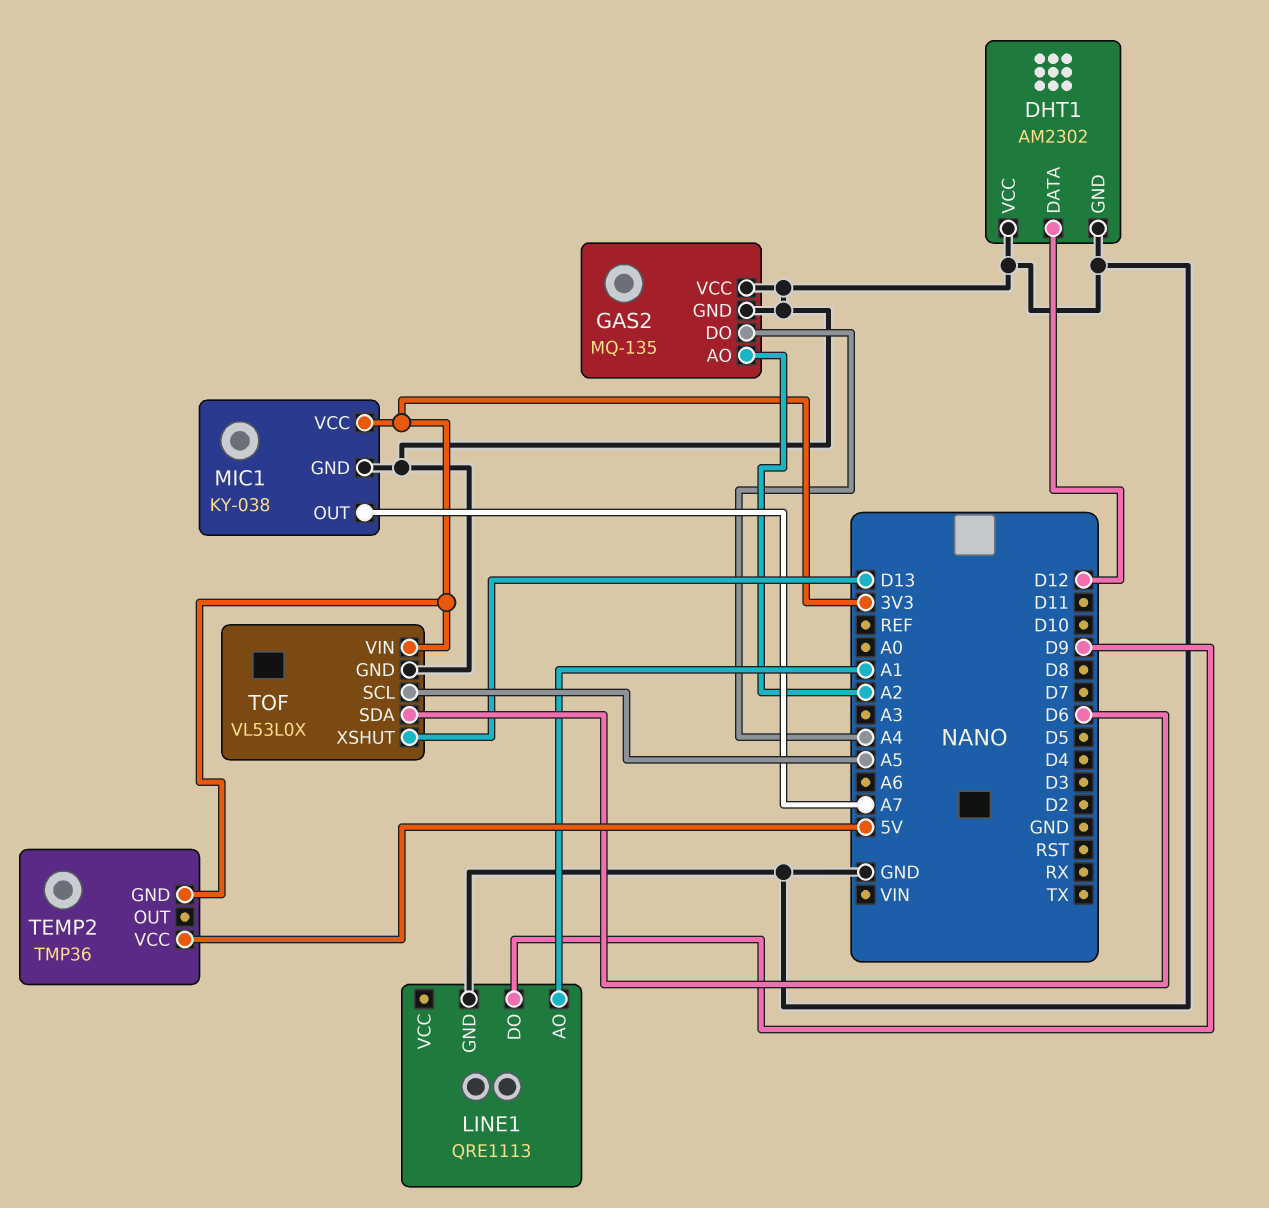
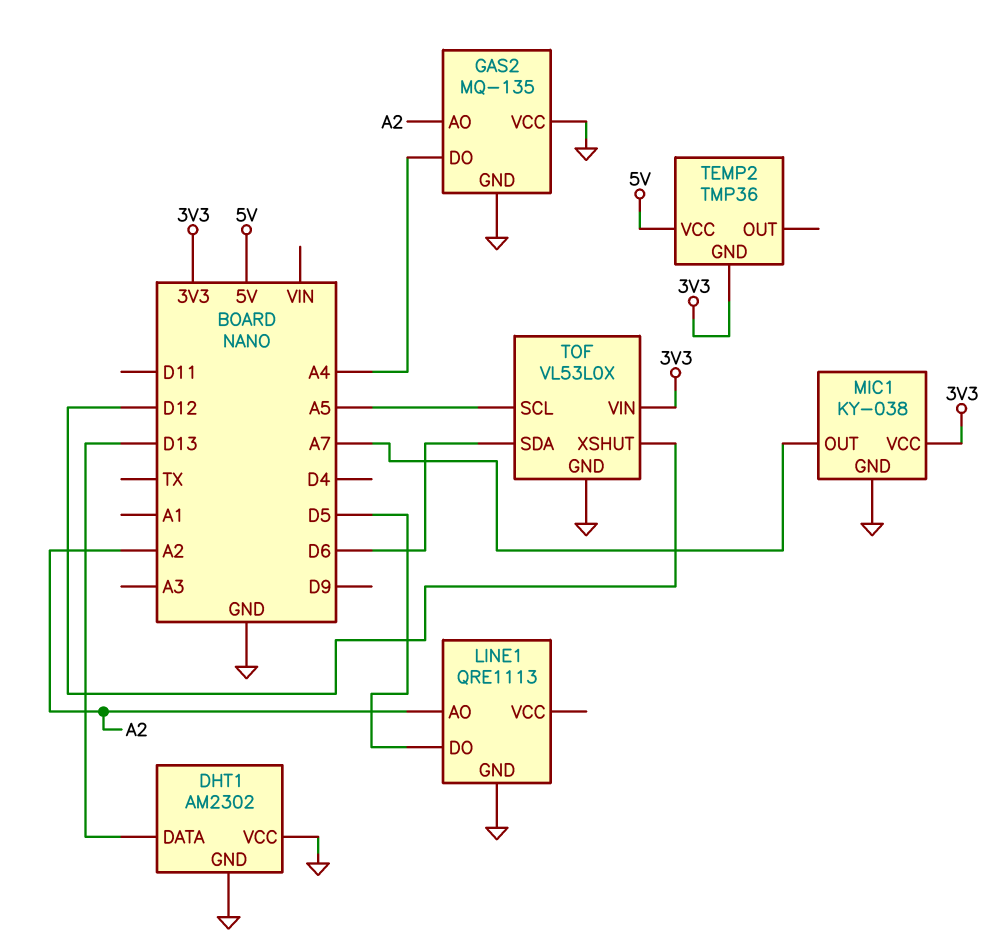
DHT1 pin DATA: D12 -> D13
LINE1 pin AO: A1 -> A2
LINE1 pin DO: D9 -> D5
TOF pin XSHUT: D13 -> D12

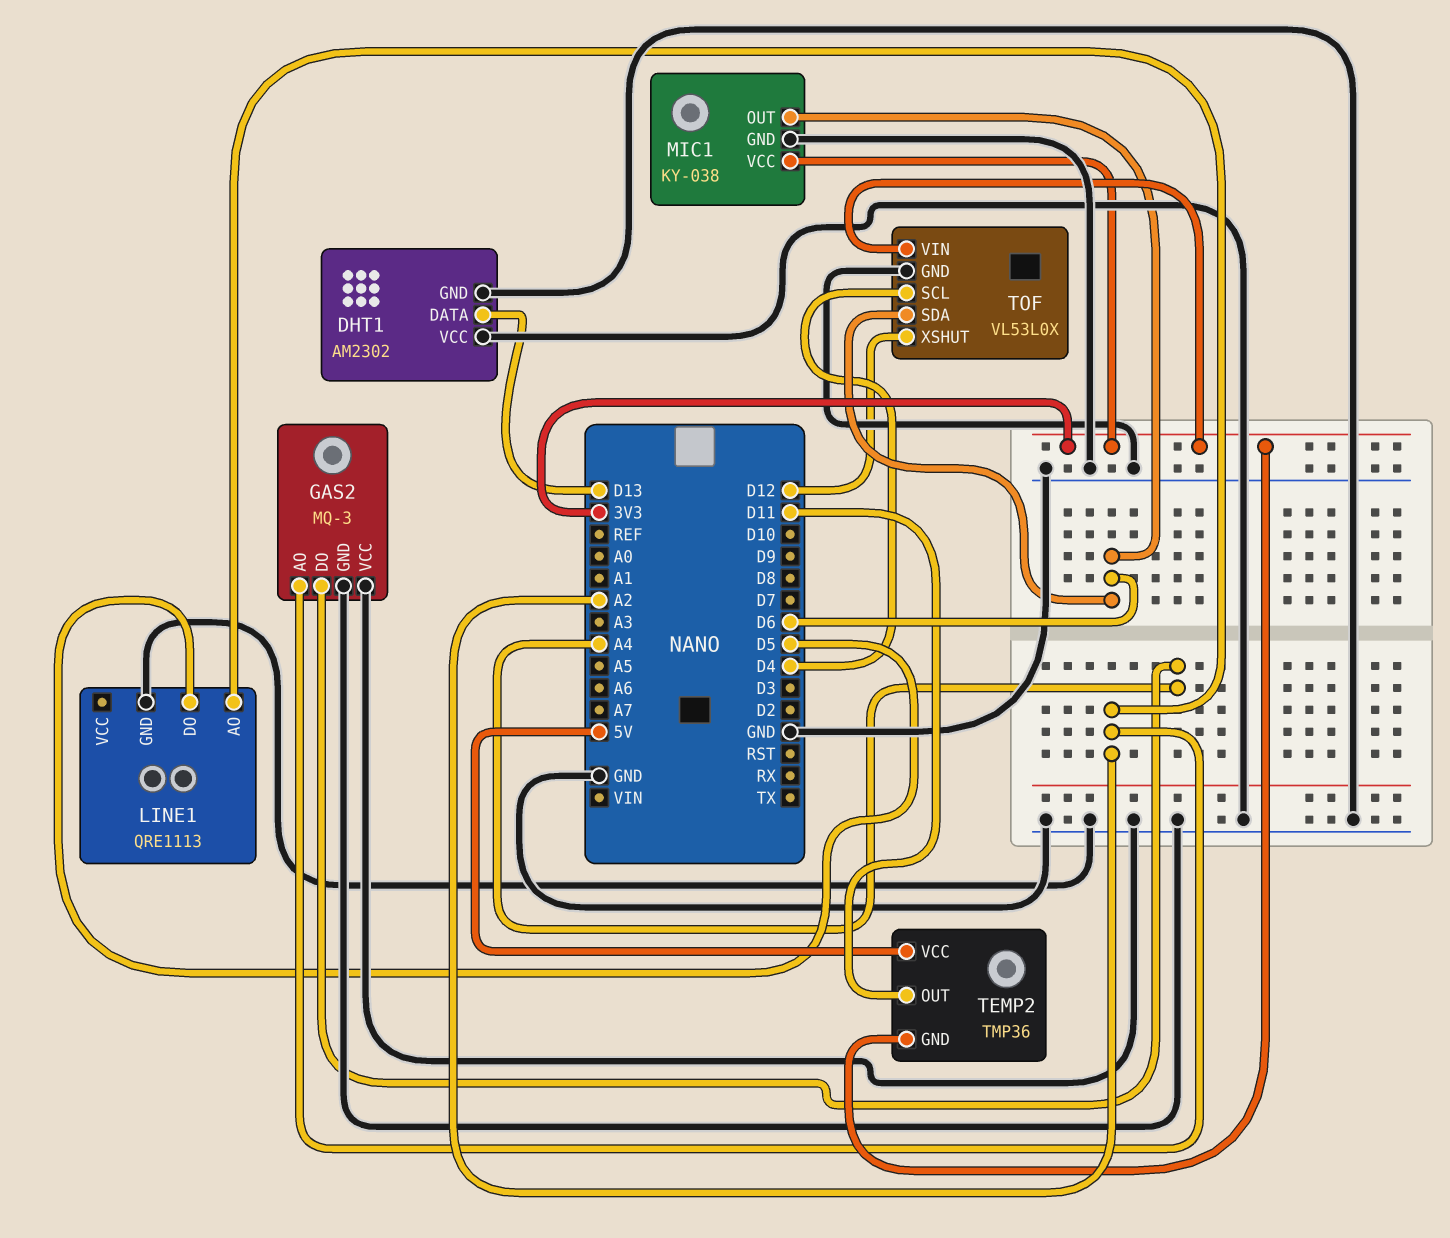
GAS2: MQ-135 -> MQ-3
MIC1 pin OUT: A7 -> D6
TEMP2 pin OUT: none -> D11
TOF pin SCL: A5 -> D4

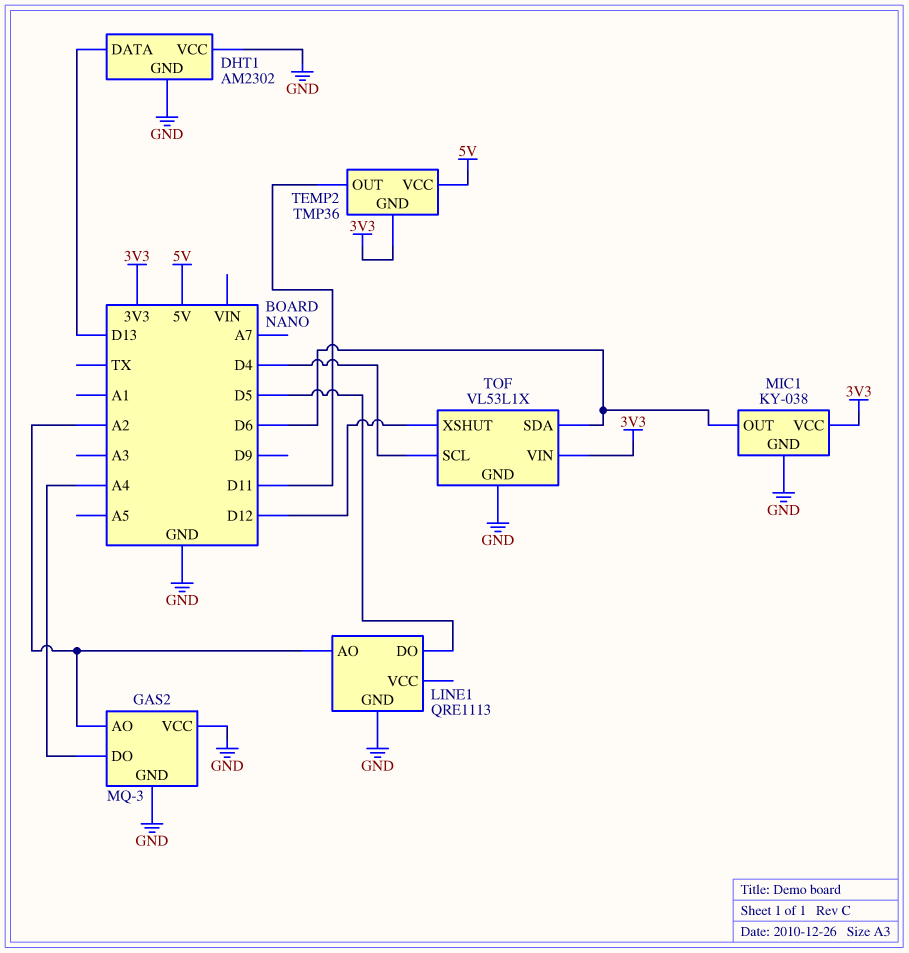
TOF: VL53L0X -> VL53L1X

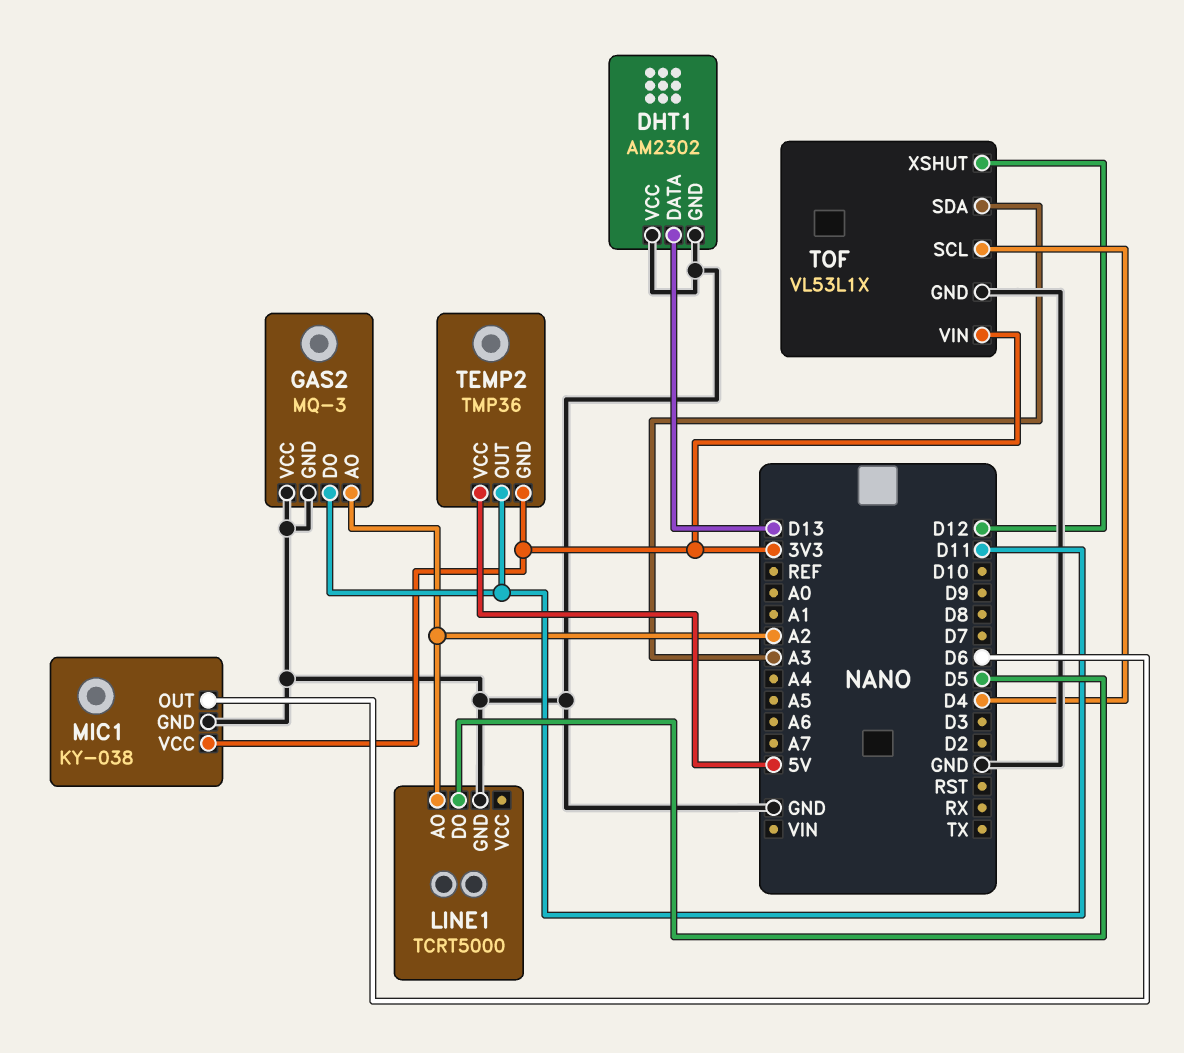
GAS2 pin DO: A4 -> D11
LINE1: QRE1113 -> TCRT5000
TOF pin SDA: D6 -> A3

